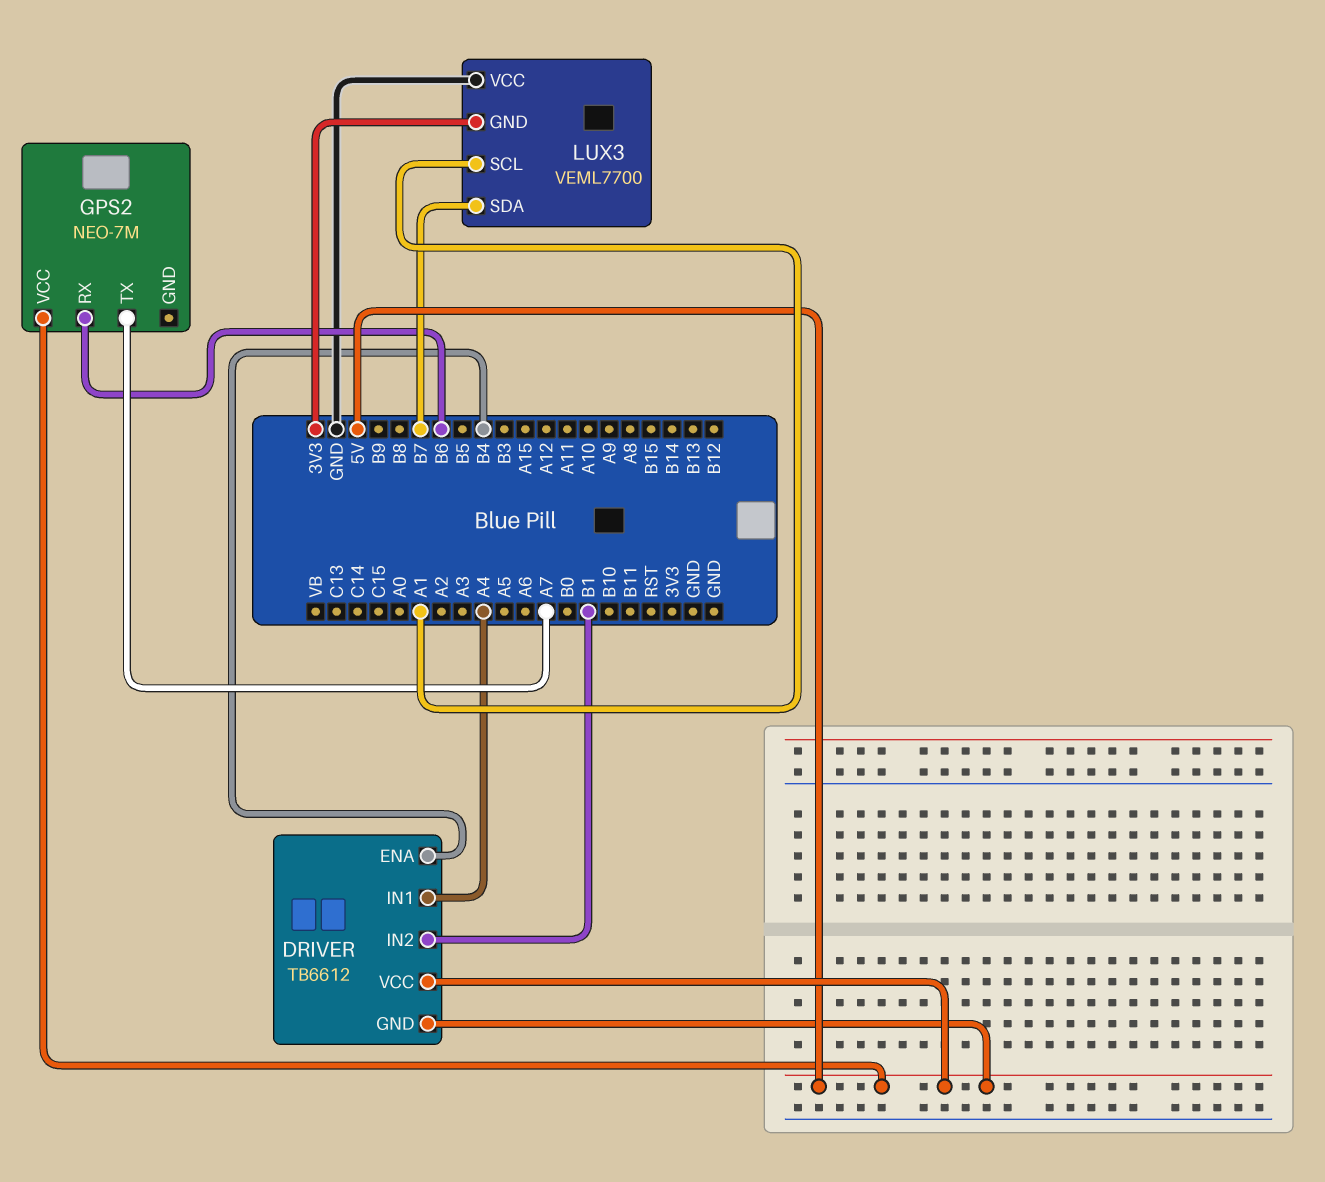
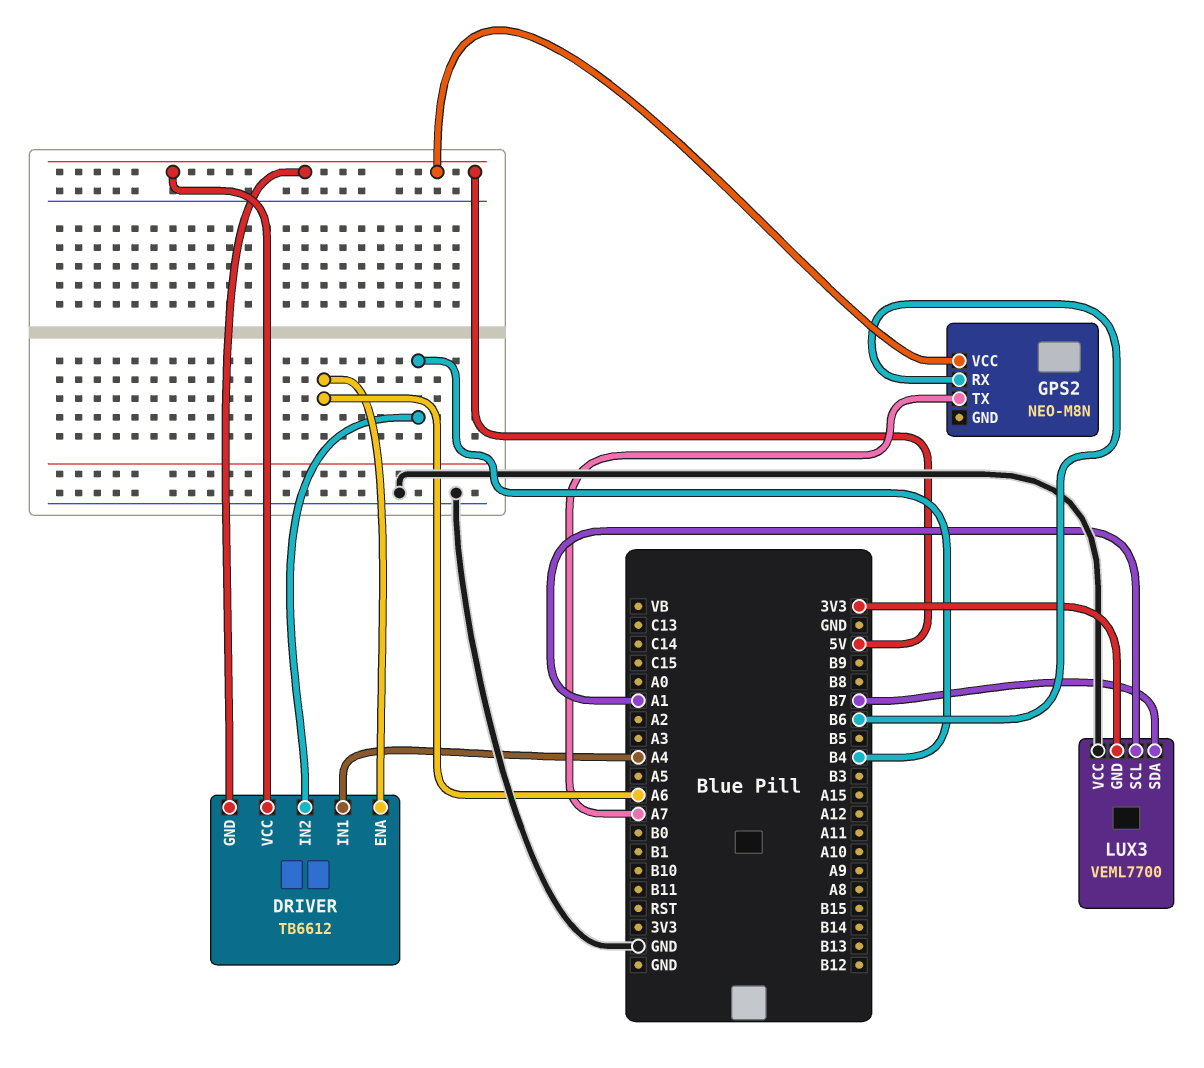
DRIVER pin ENA: B4 -> A6
DRIVER pin IN2: B1 -> B4
GPS2: NEO-7M -> NEO-M8N

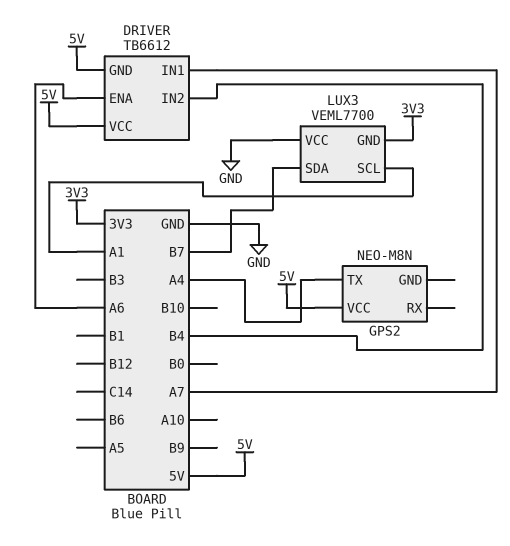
DRIVER pin IN1: A4 -> A7
GPS2 pin RX: B6 -> none
GPS2 pin TX: A7 -> A4

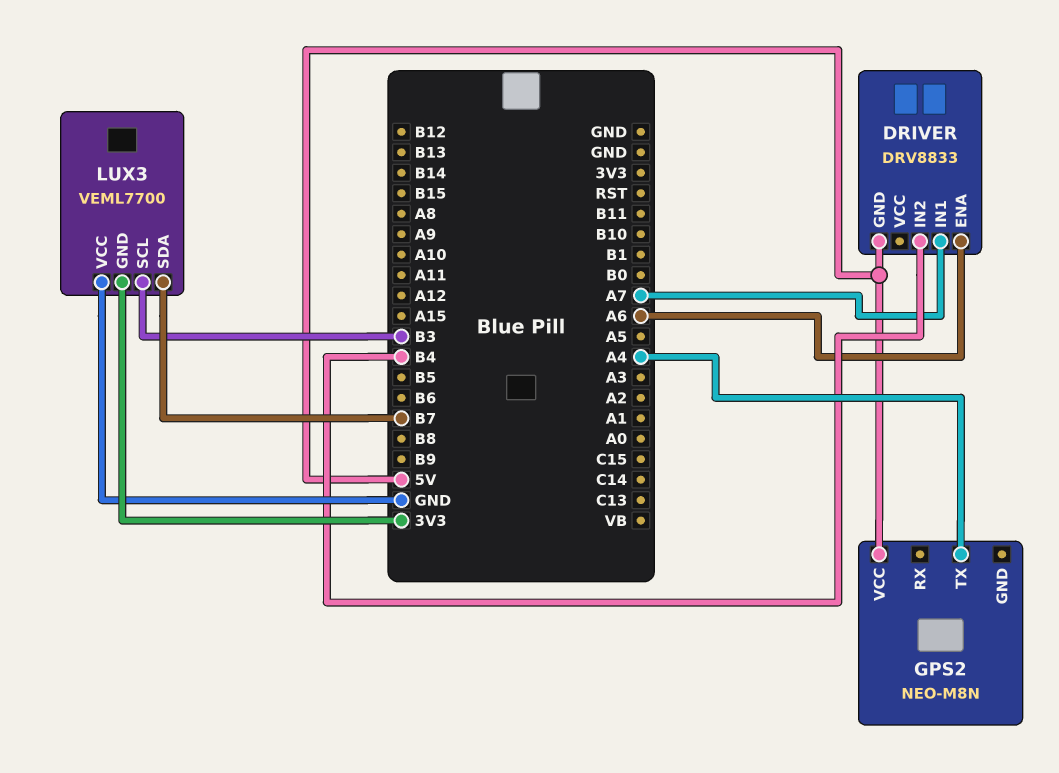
DRIVER: TB6612 -> DRV8833
DRIVER pin VCC: 5V -> none
LUX3 pin SCL: A1 -> B3

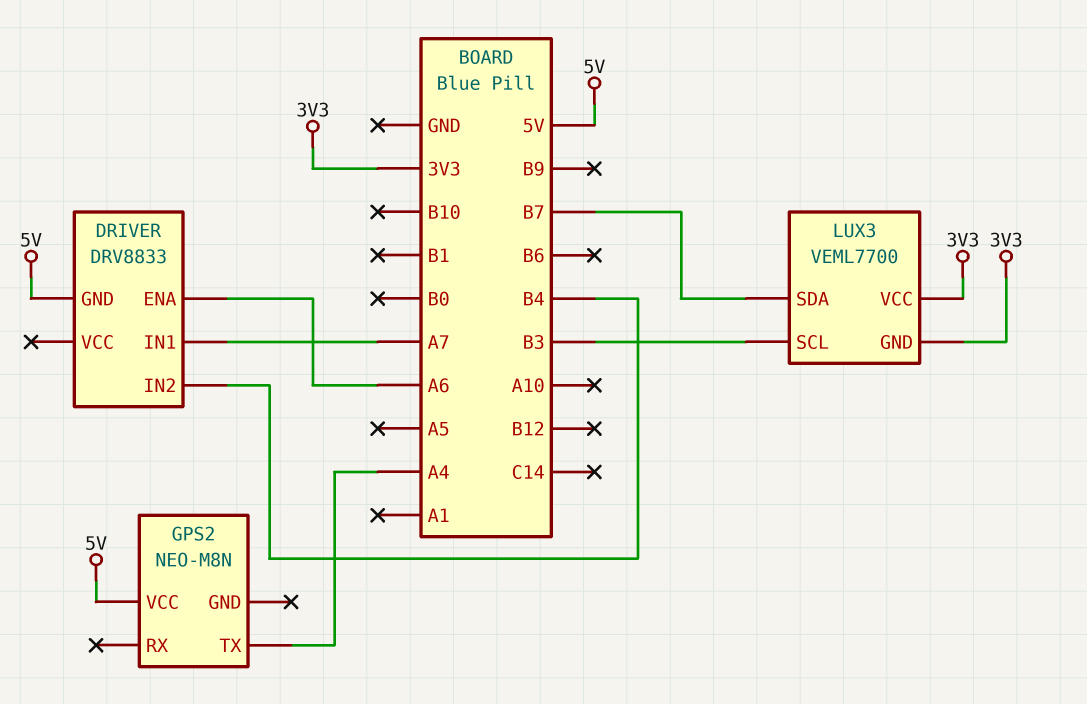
LUX3 pin VCC: GND -> 3V3

